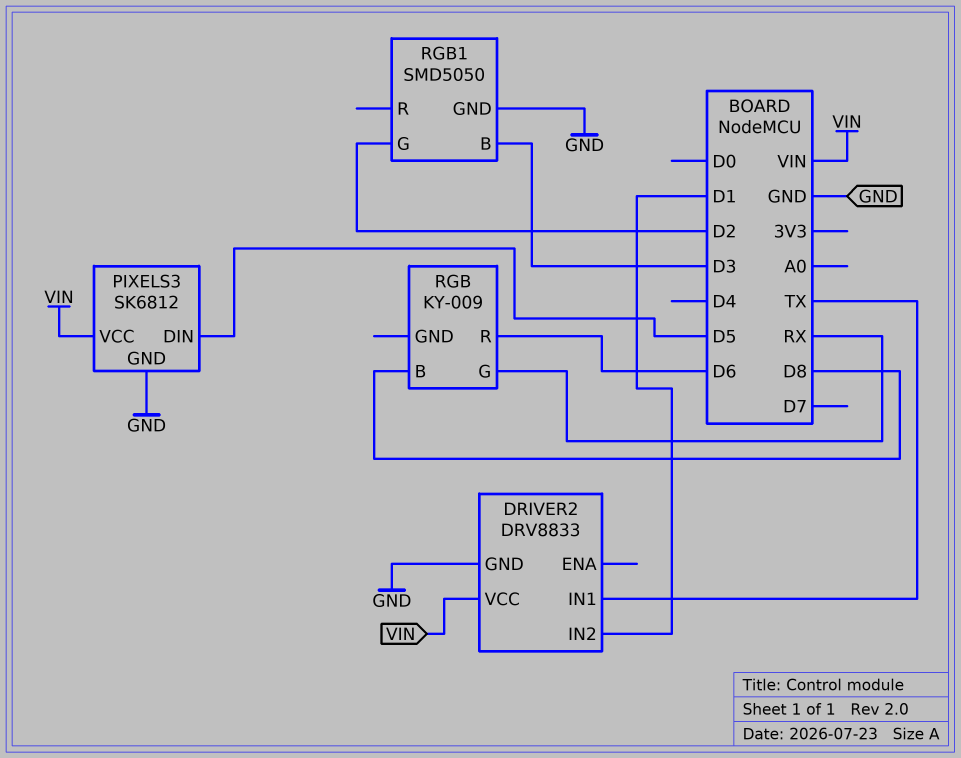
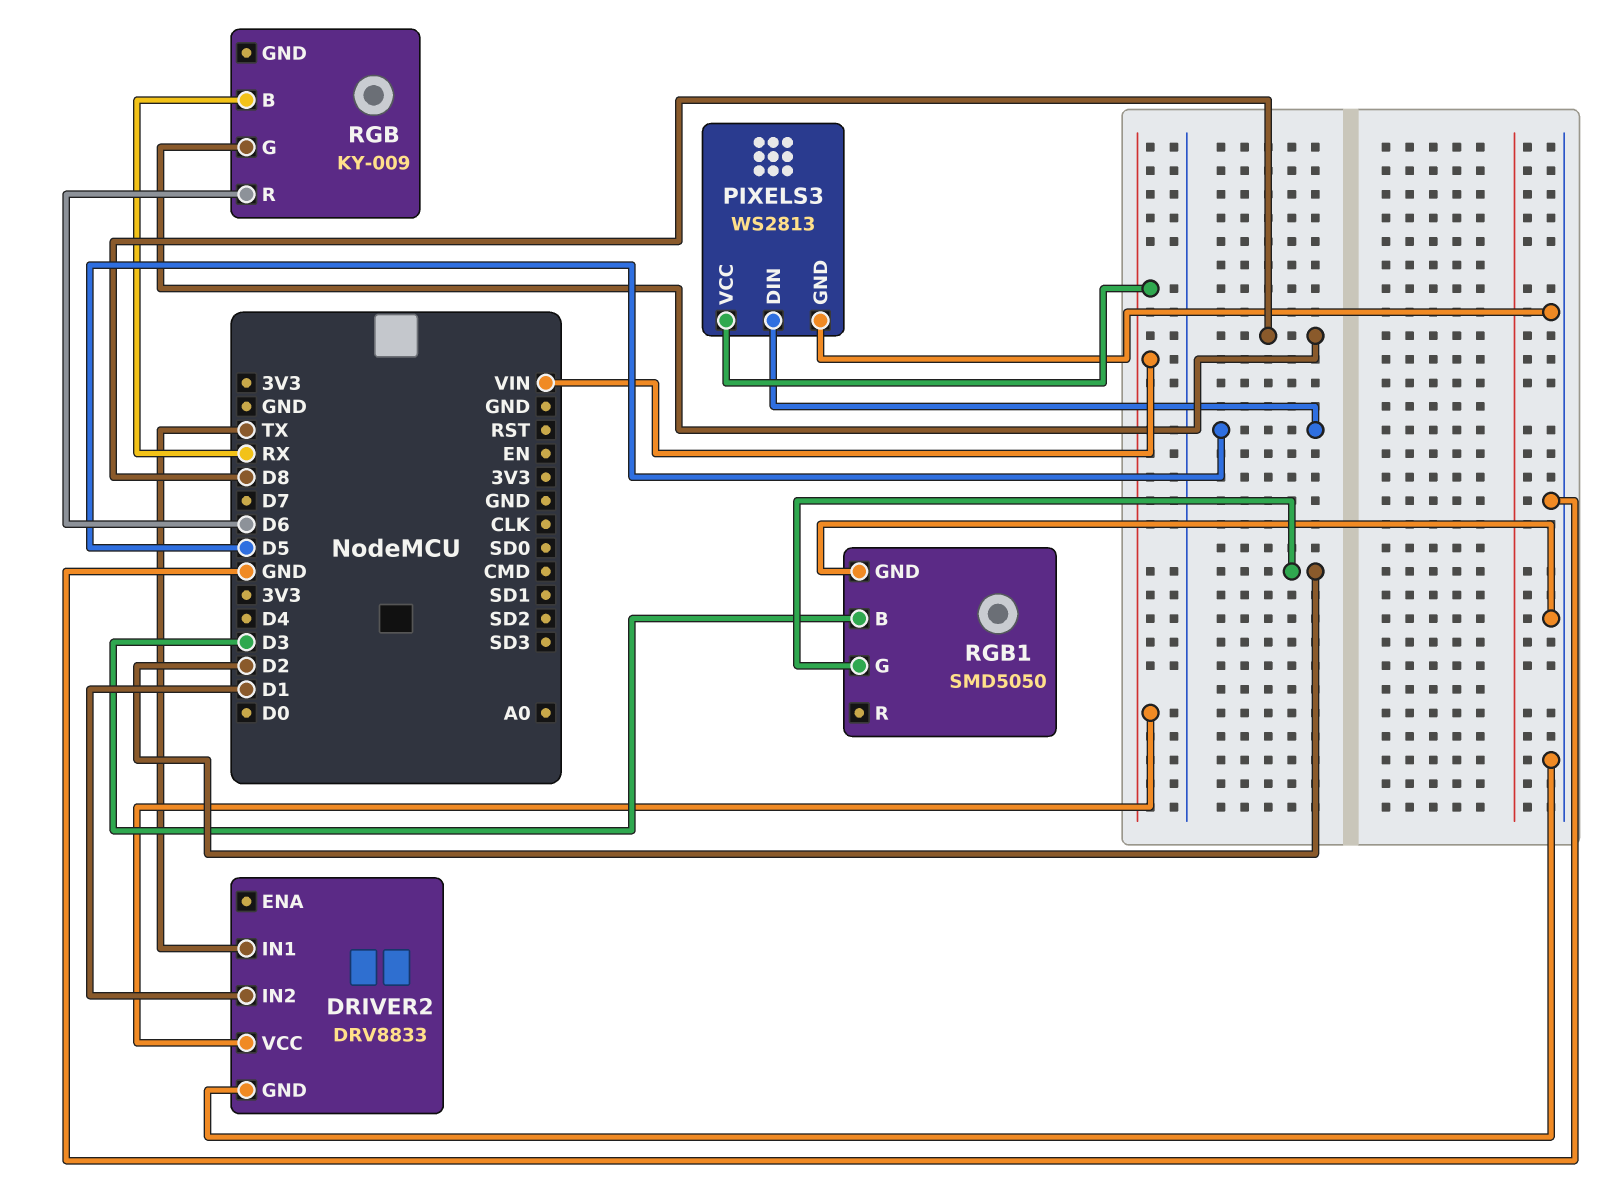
PIXELS3: SK6812 -> WS2813
RGB pin B: D8 -> RX
RGB pin G: RX -> D8

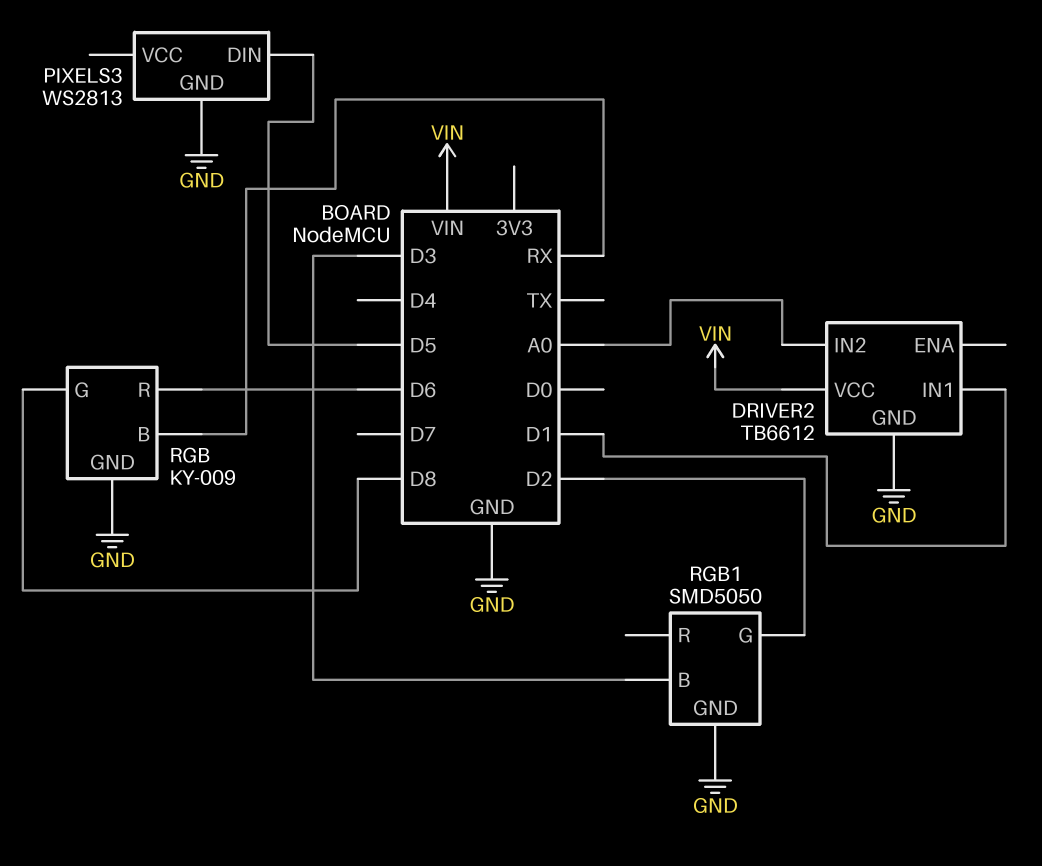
DRIVER2: DRV8833 -> TB6612
DRIVER2 pin IN1: TX -> D1
DRIVER2 pin IN2: D1 -> A0
PIXELS3 pin VCC: VIN -> none
RGB pin GND: none -> GND

